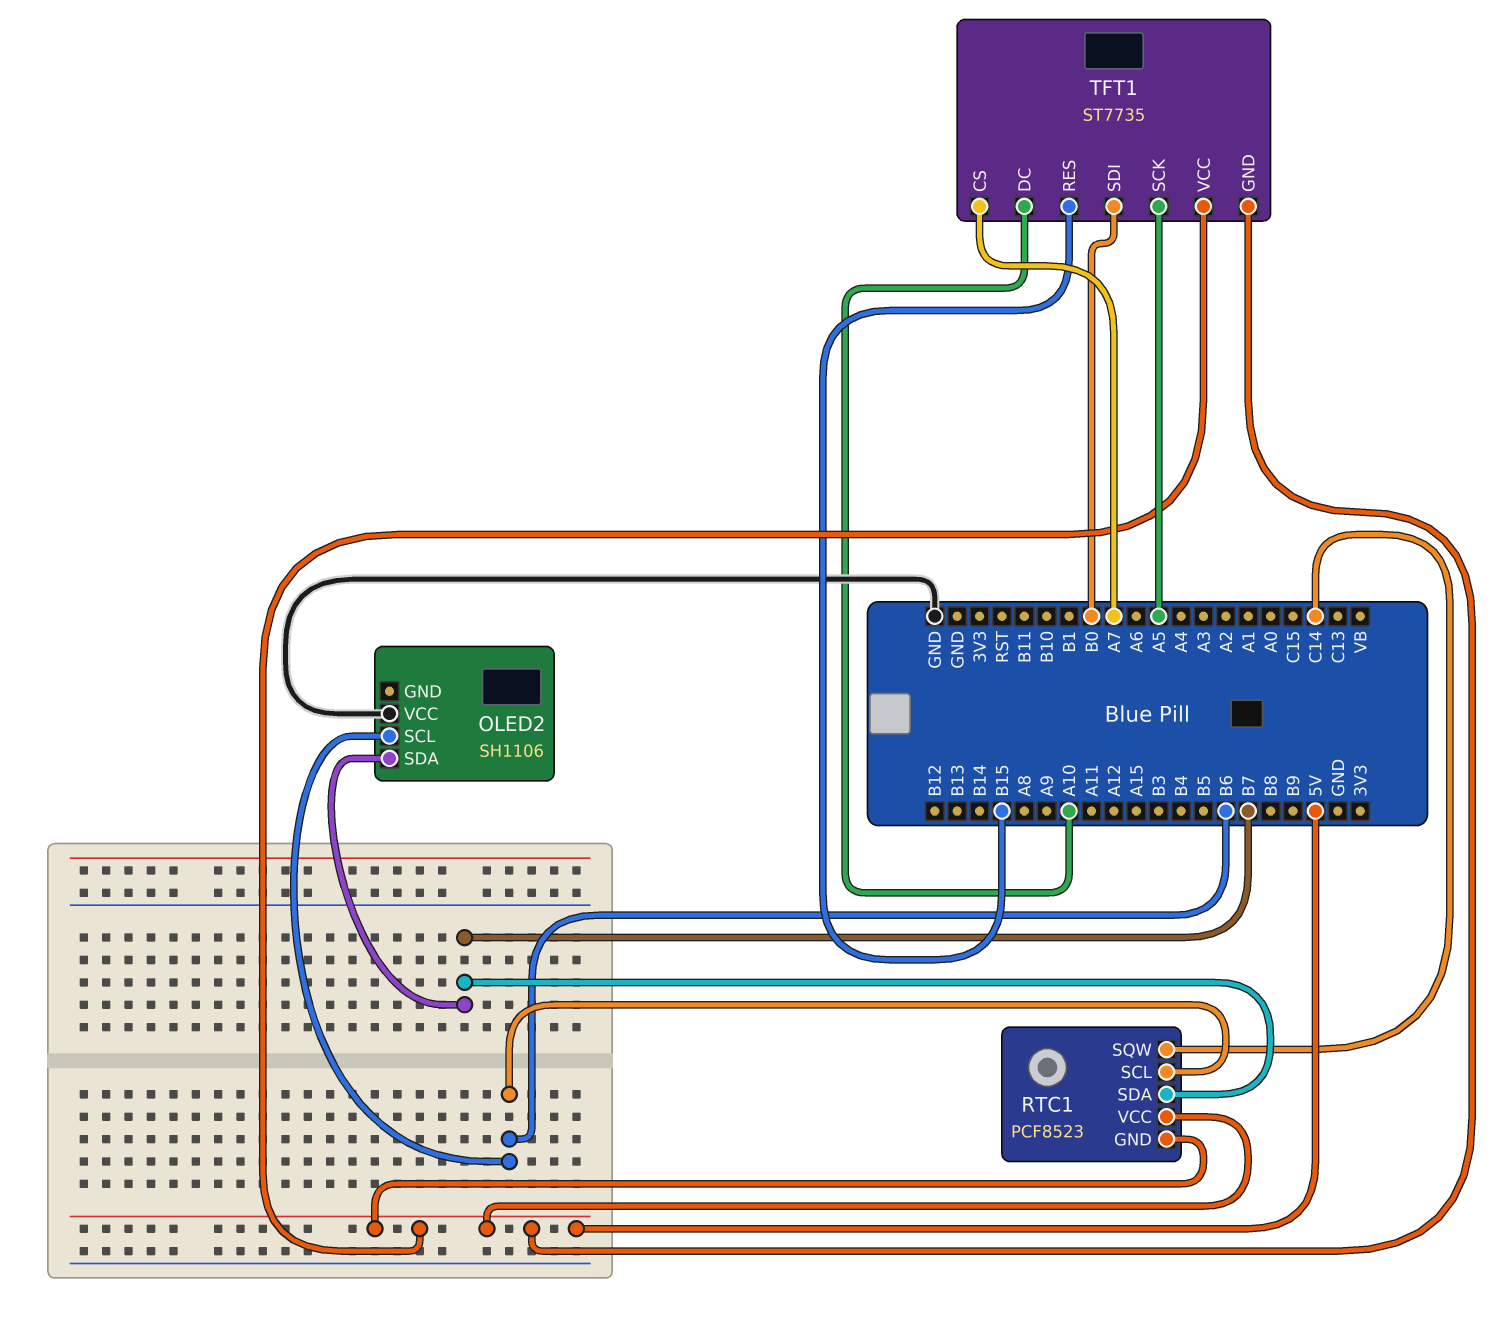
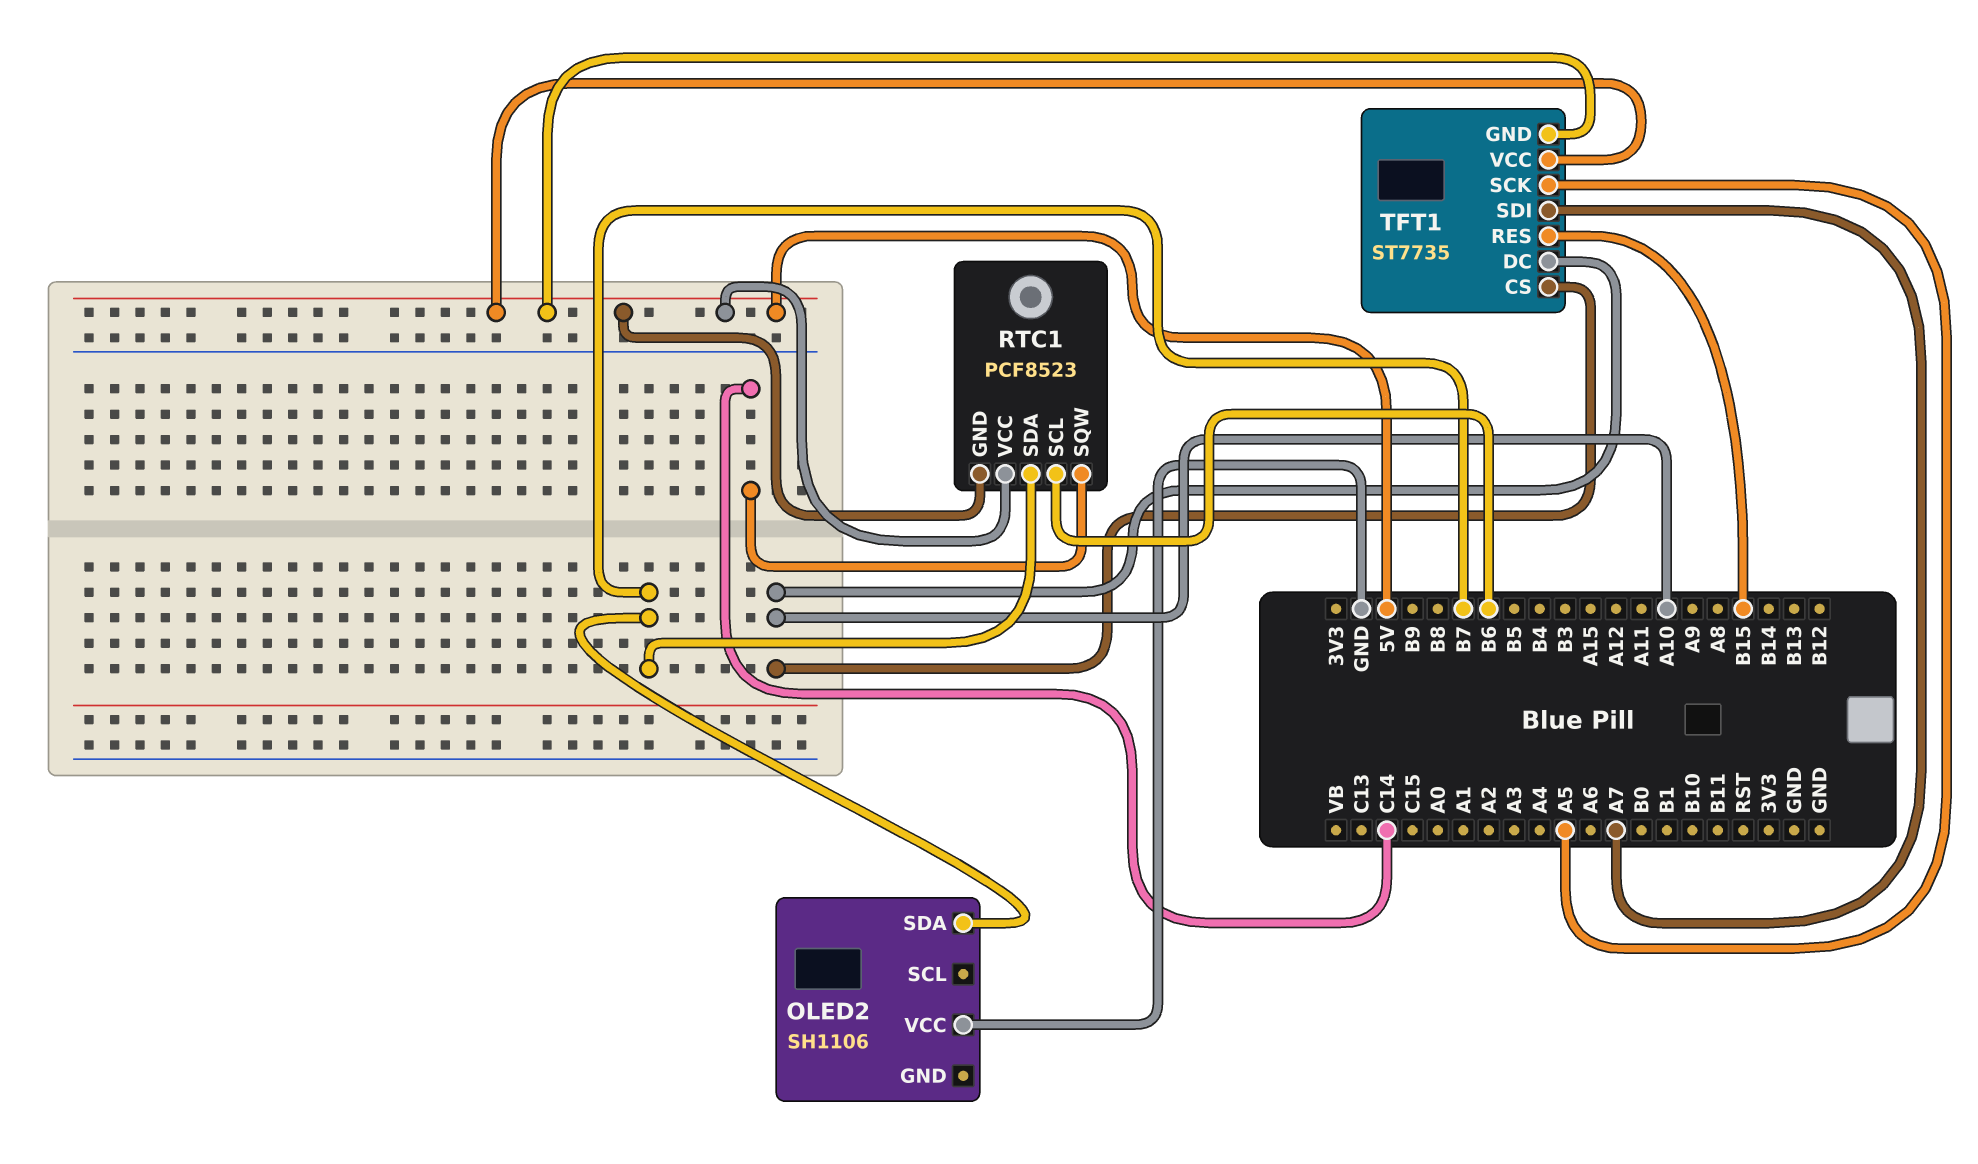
OLED2 pin SCL: B6 -> none
TFT1 pin CS: A7 -> A10
TFT1 pin SDI: B0 -> A7

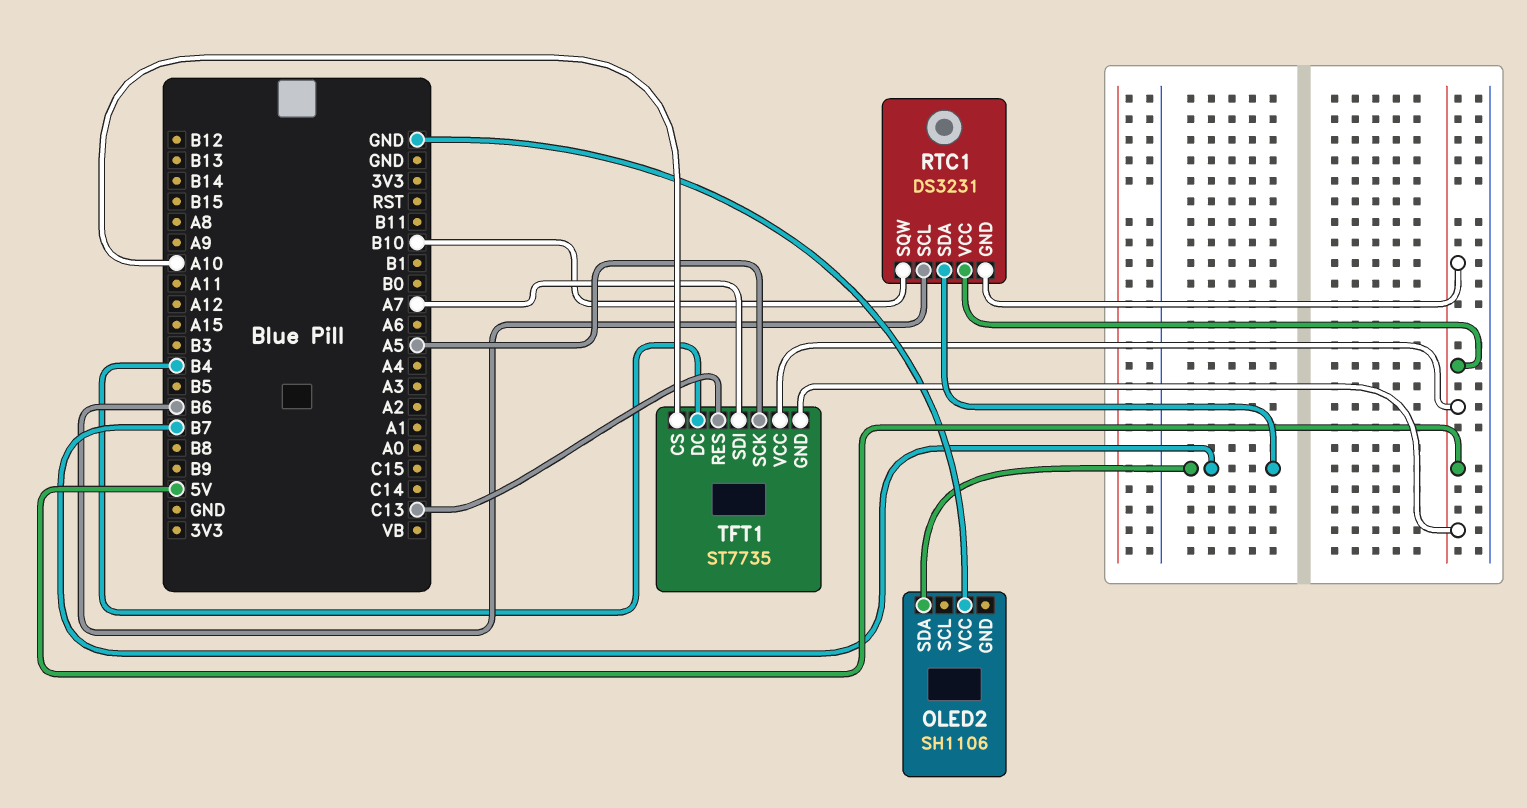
RTC1: PCF8523 -> DS3231
RTC1 pin SQW: C14 -> B10
TFT1 pin DC: A10 -> B4
TFT1 pin RES: B15 -> C13

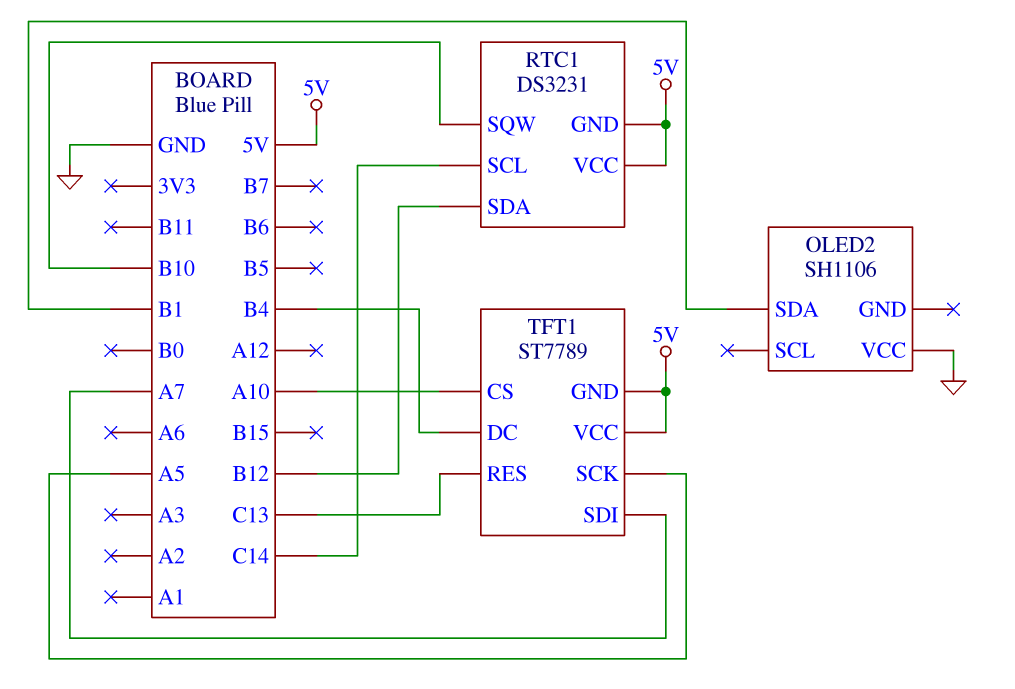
OLED2 pin SDA: B7 -> B1
RTC1 pin SCL: B6 -> C14
RTC1 pin SDA: B7 -> B12
TFT1: ST7735 -> ST7789

